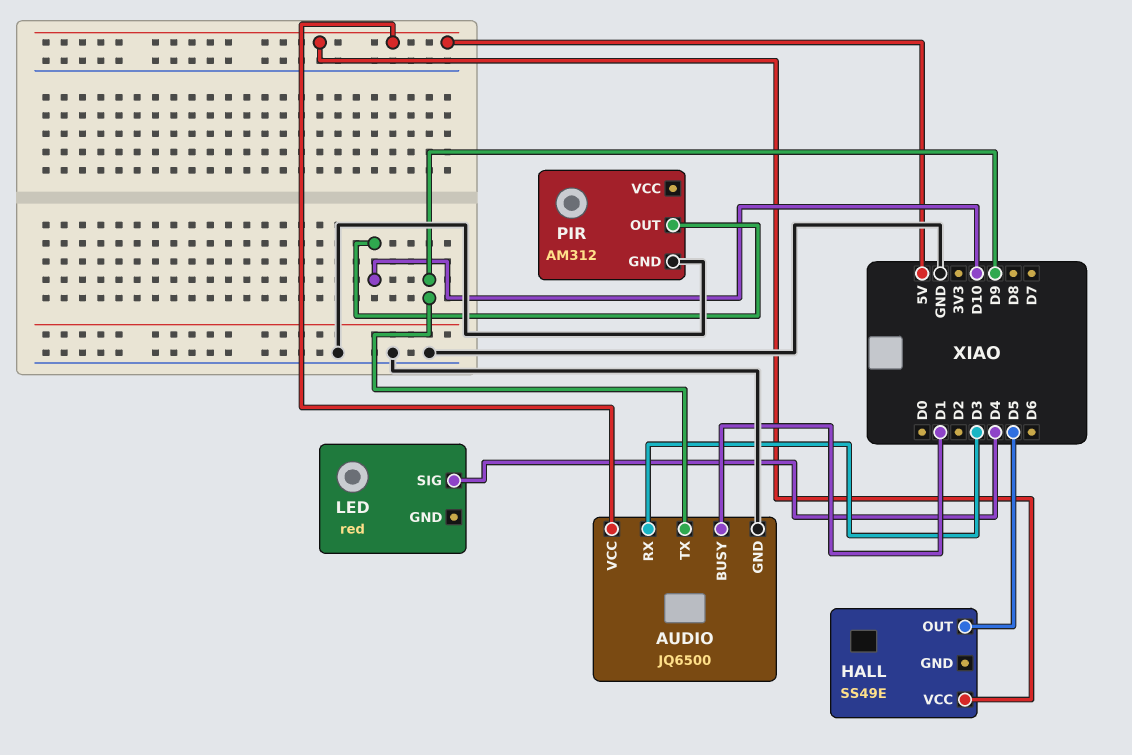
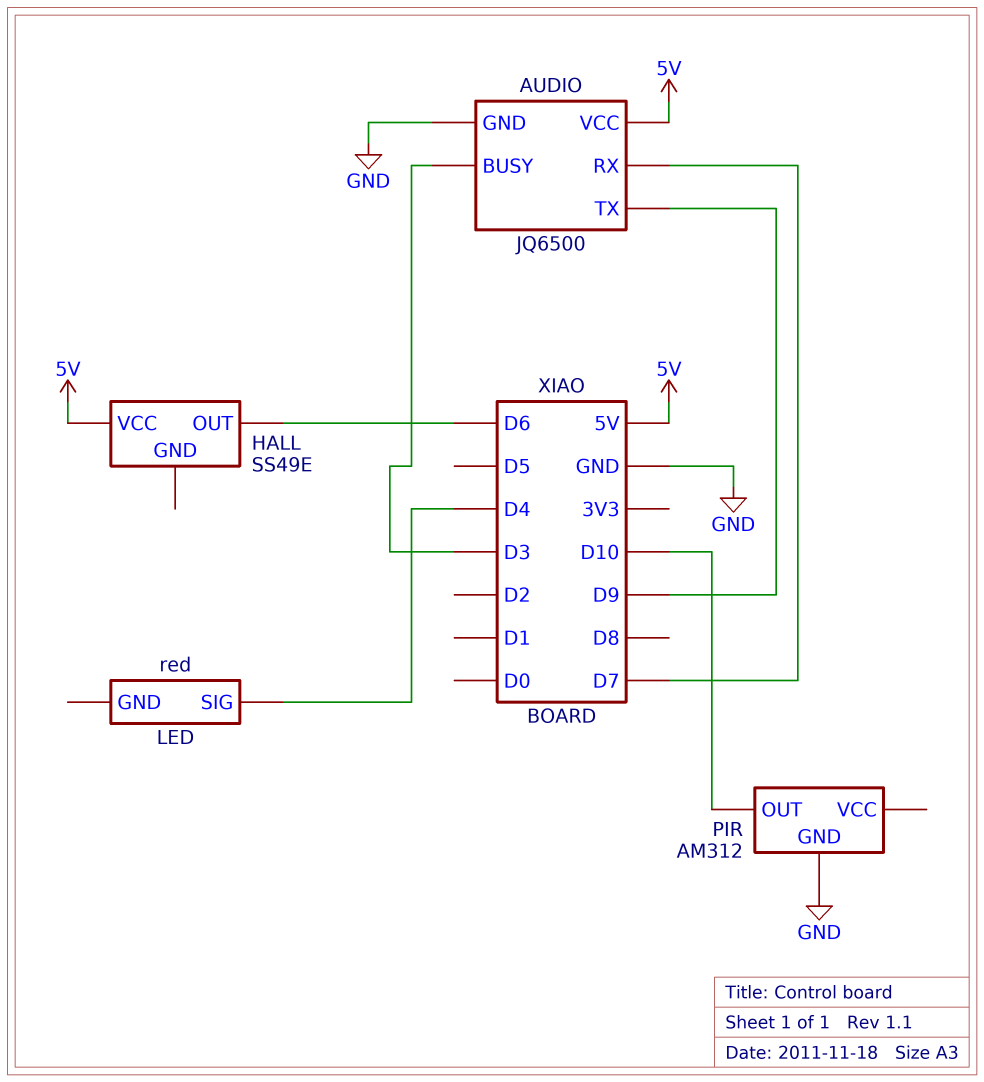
AUDIO pin BUSY: D1 -> D3
AUDIO pin RX: D3 -> D7
HALL pin OUT: D5 -> D6

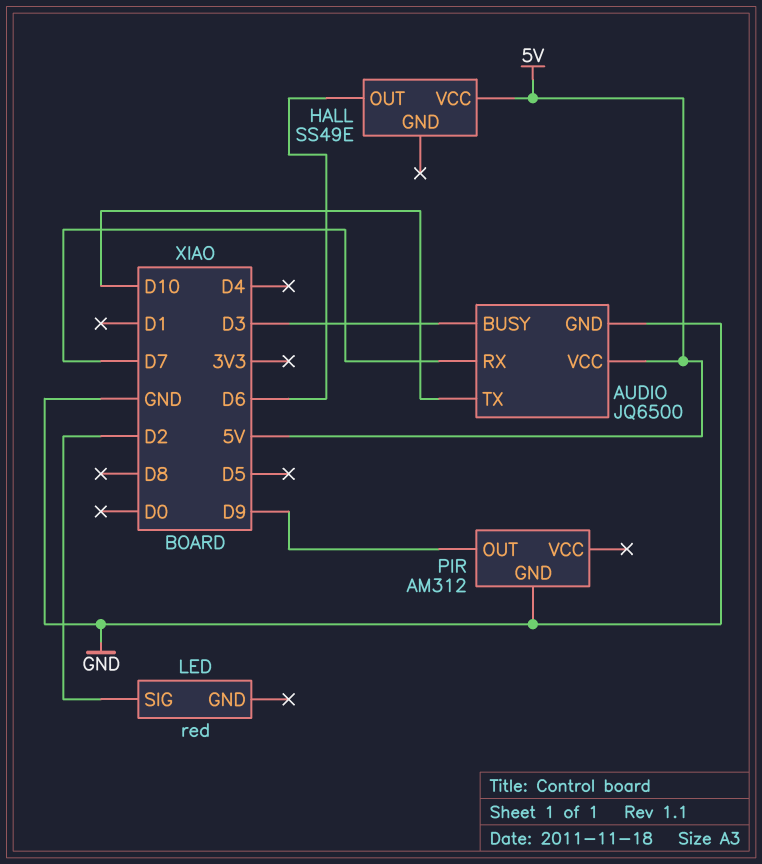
AUDIO pin TX: D9 -> D10
LED pin SIG: D4 -> D2
PIR pin OUT: D10 -> D9

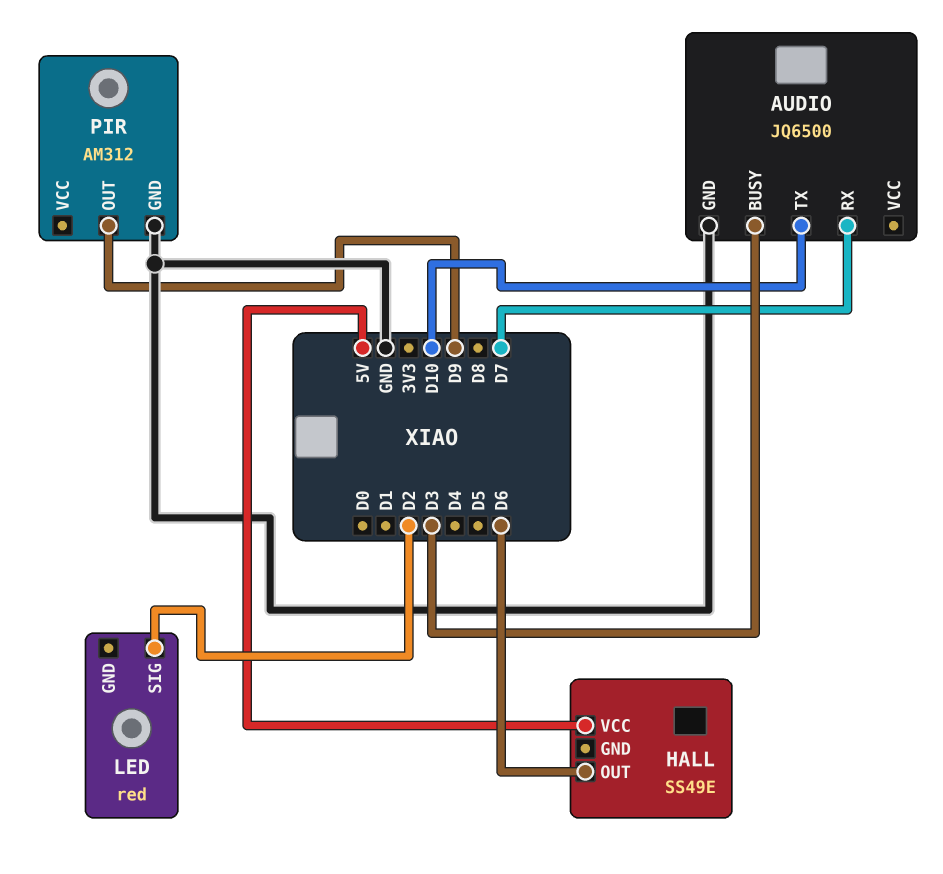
AUDIO pin VCC: 5V -> none

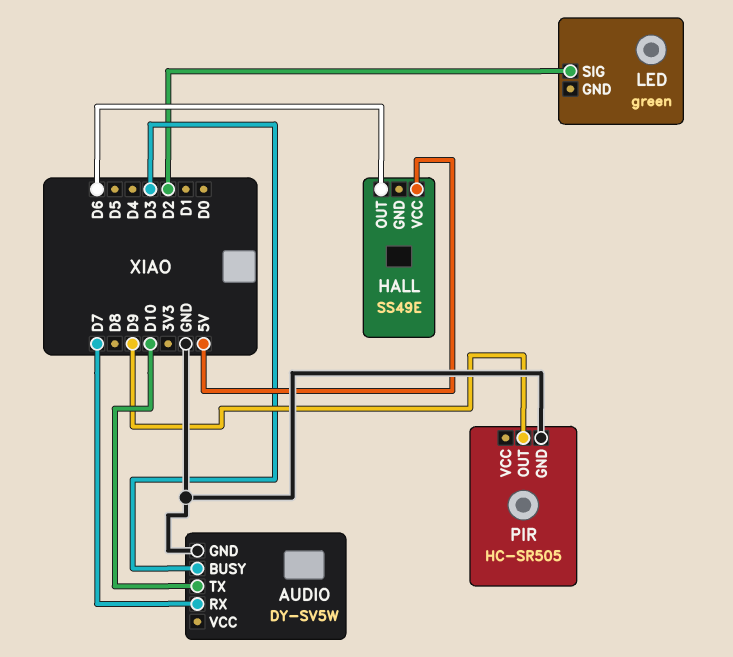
AUDIO: JQ6500 -> DY-SV5W
LED: red -> green
PIR: AM312 -> HC-SR505

